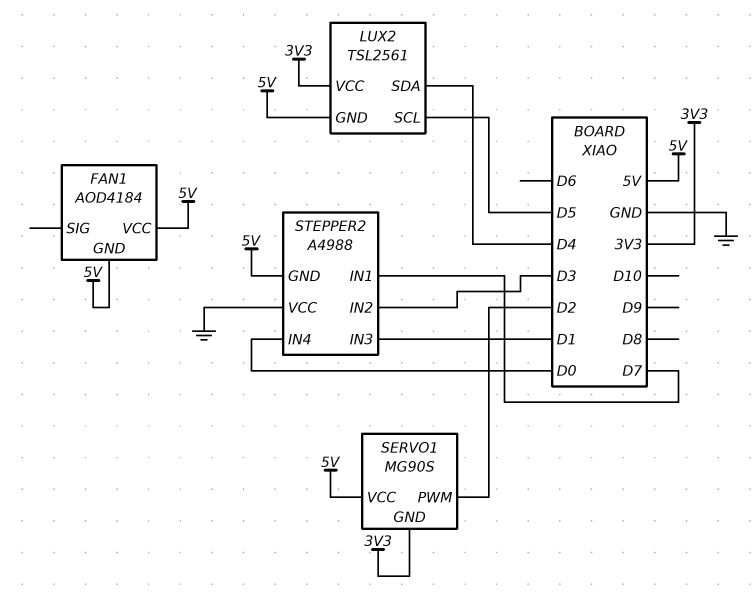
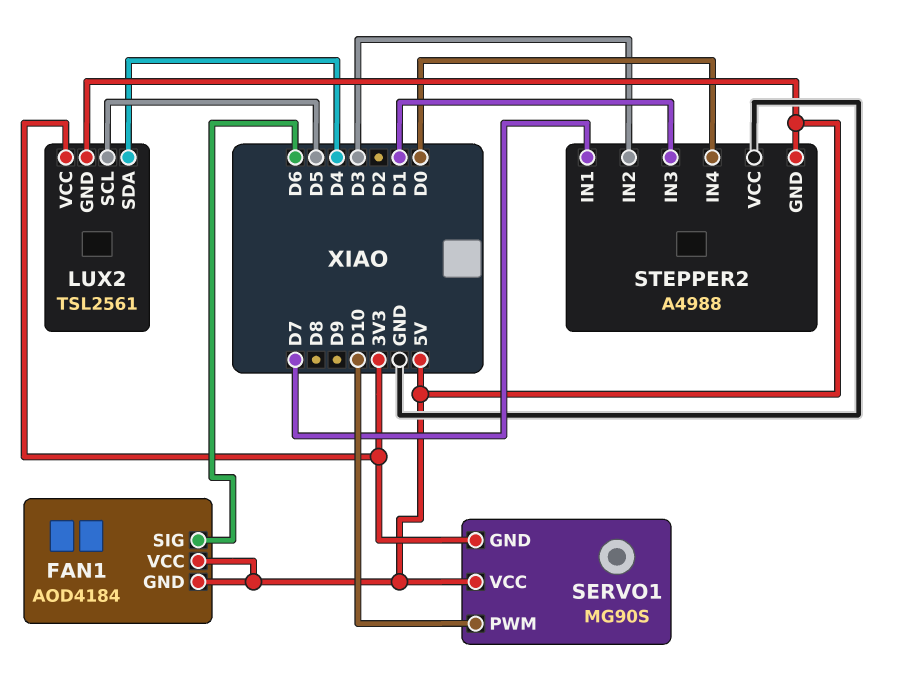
FAN1 pin SIG: none -> D6
SERVO1 pin PWM: D2 -> D10

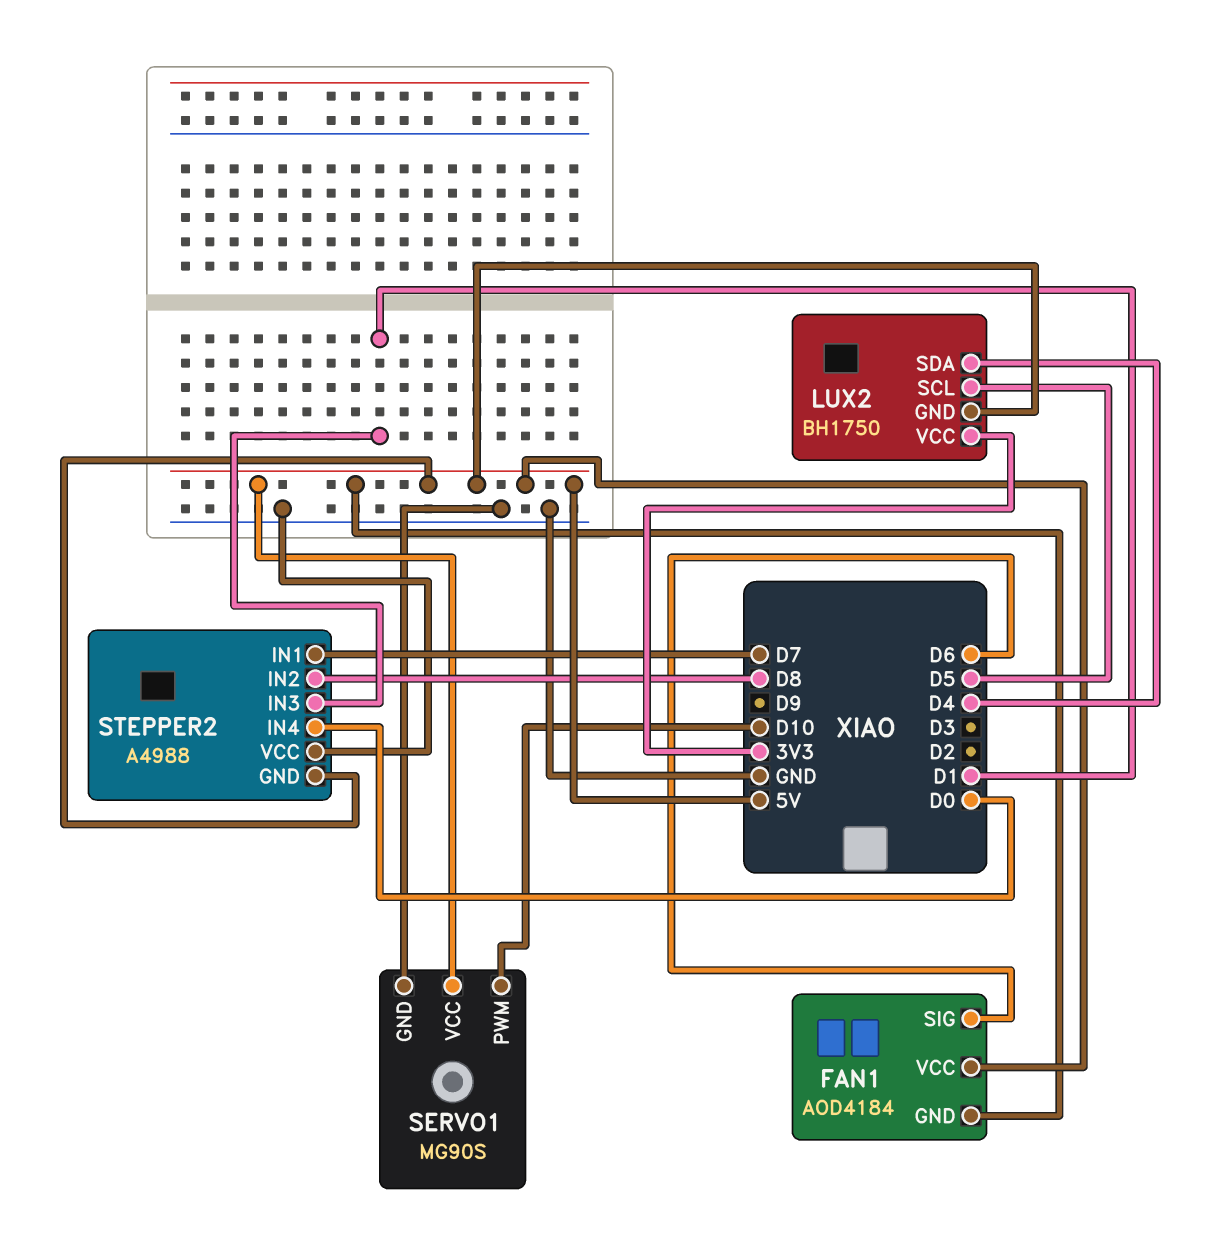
LUX2: TSL2561 -> BH1750
SERVO1 pin GND: 3V3 -> GND
STEPPER2 pin IN2: D3 -> D8

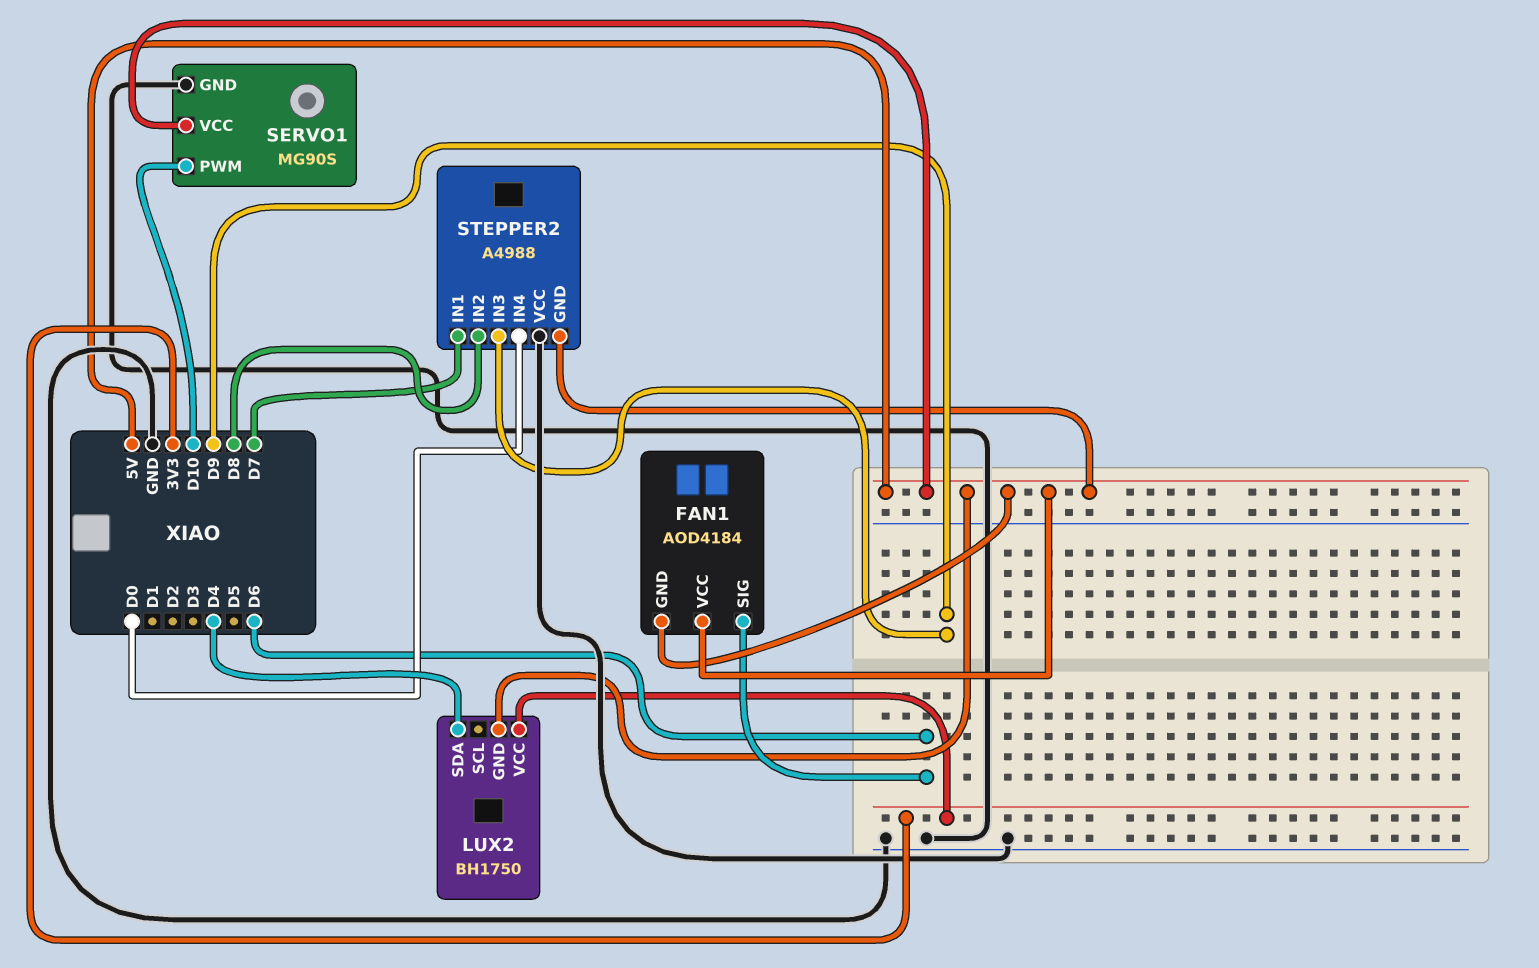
LUX2 pin SCL: D5 -> none
STEPPER2 pin IN3: D1 -> D9

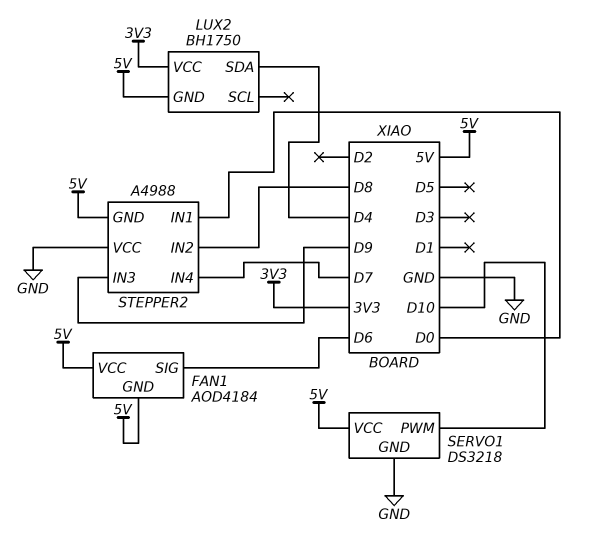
SERVO1: MG90S -> DS3218
STEPPER2 pin IN1: D7 -> D0
STEPPER2 pin IN4: D0 -> D7

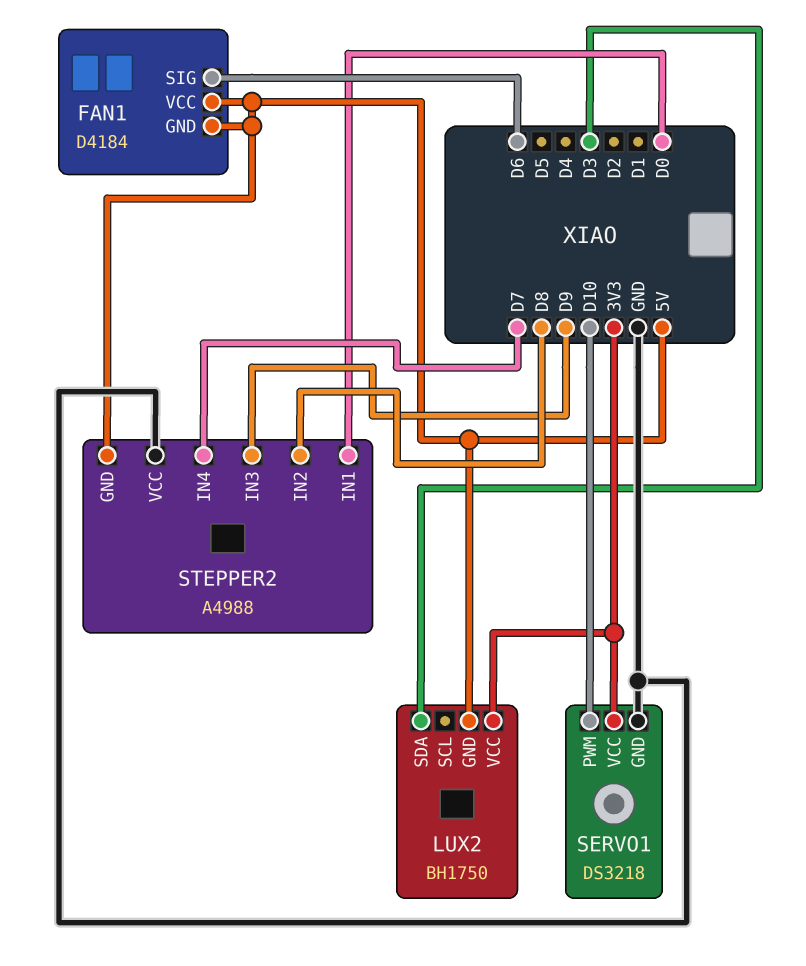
FAN1: AOD4184 -> D4184
LUX2 pin SDA: D4 -> D3
SERVO1 pin VCC: 5V -> 3V3

